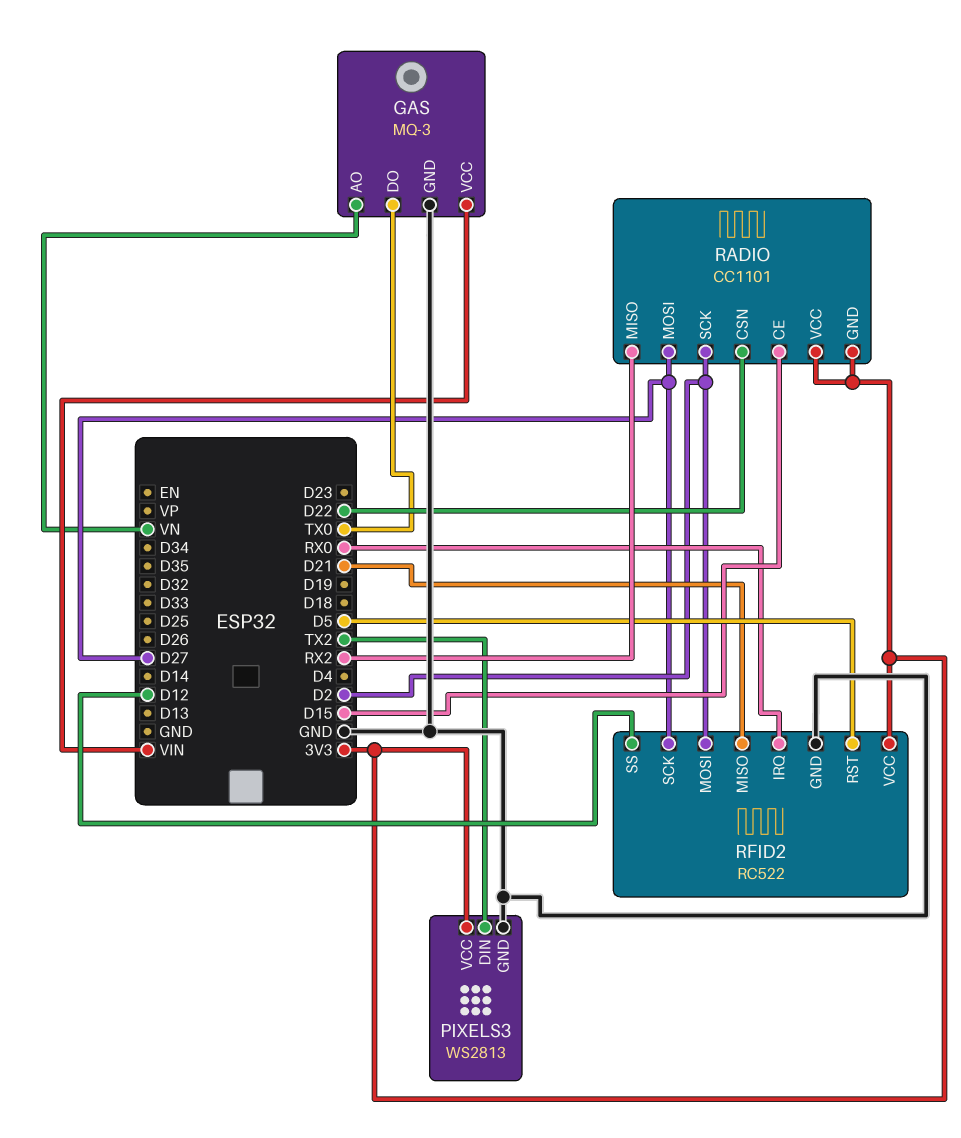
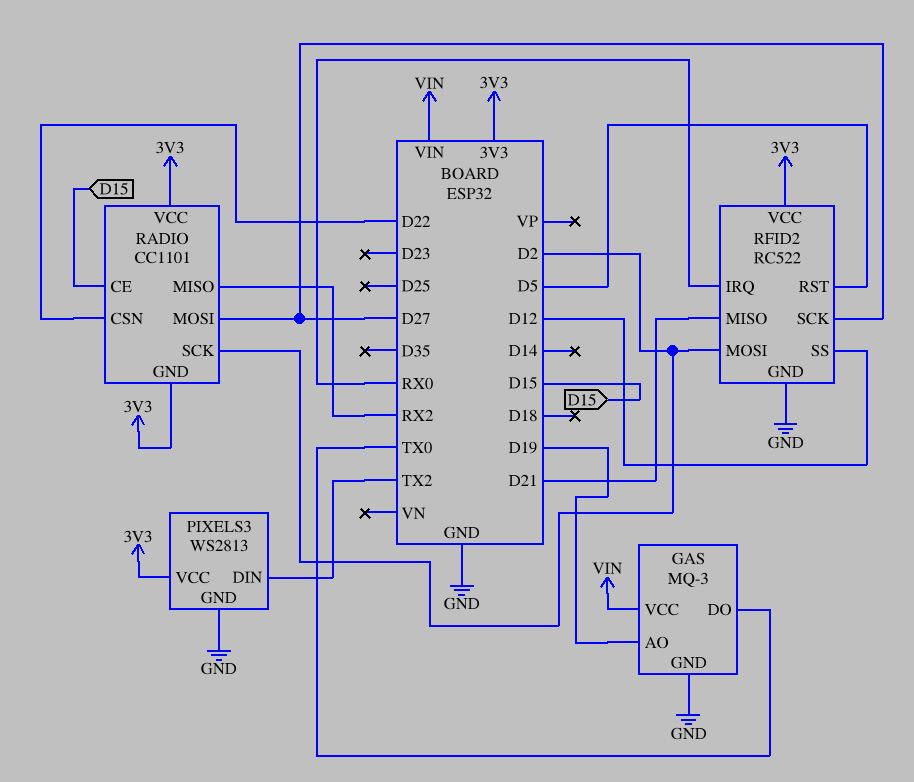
GAS pin AO: VN -> D19

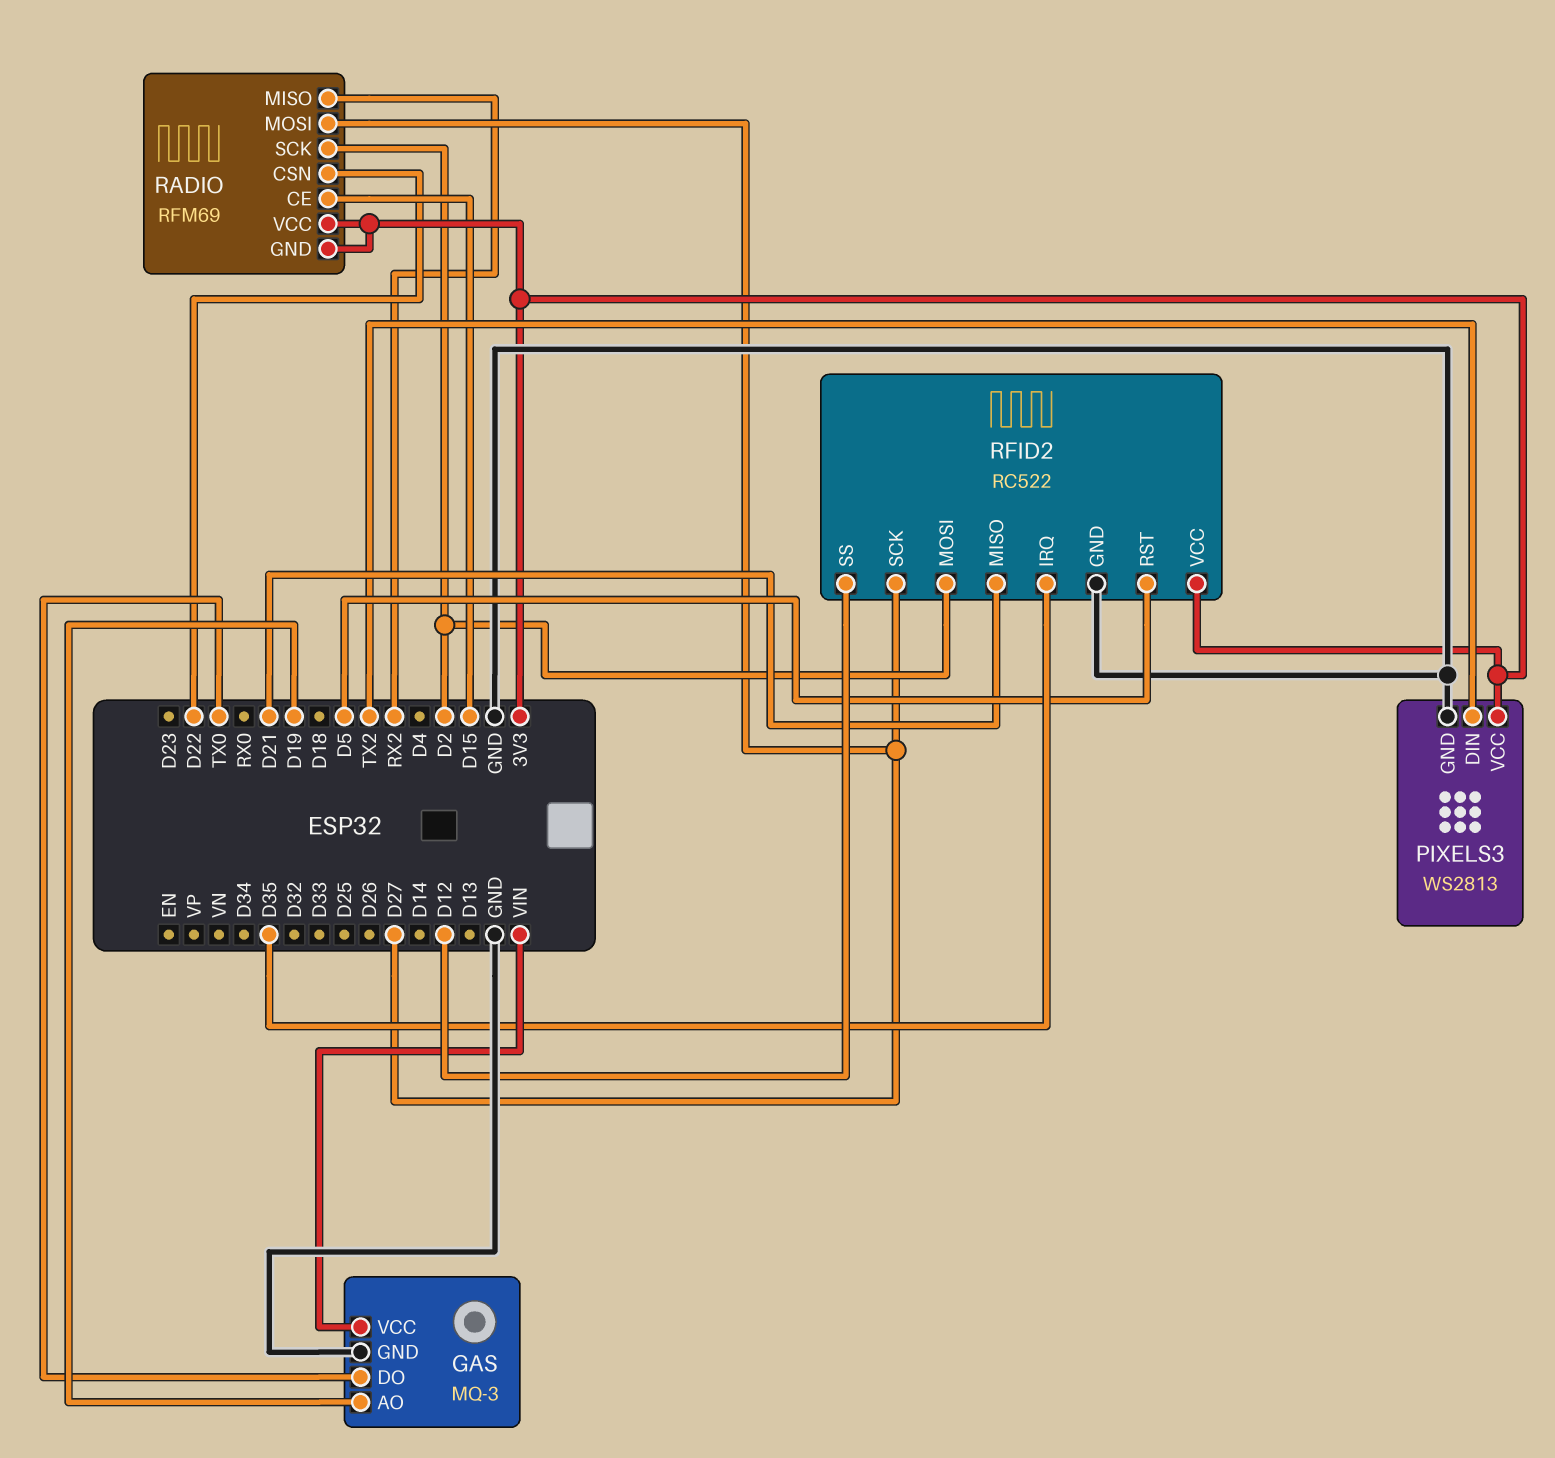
RADIO: CC1101 -> RFM69
RFID2 pin IRQ: RX0 -> D35

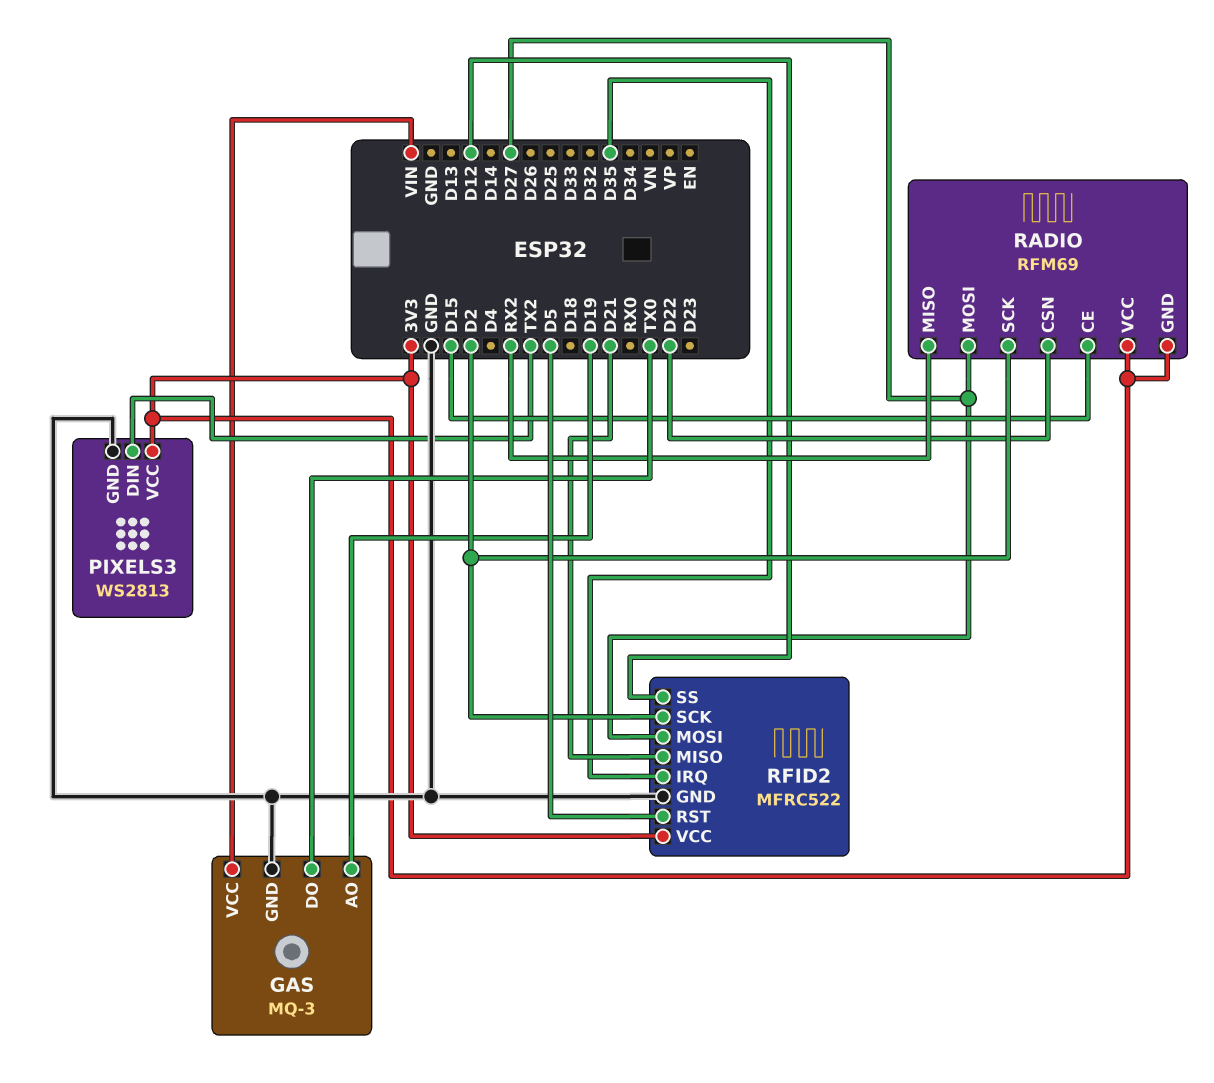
RFID2: RC522 -> MFRC522
RFID2 pin MOSI: D2 -> D27
RFID2 pin SCK: D27 -> D2

